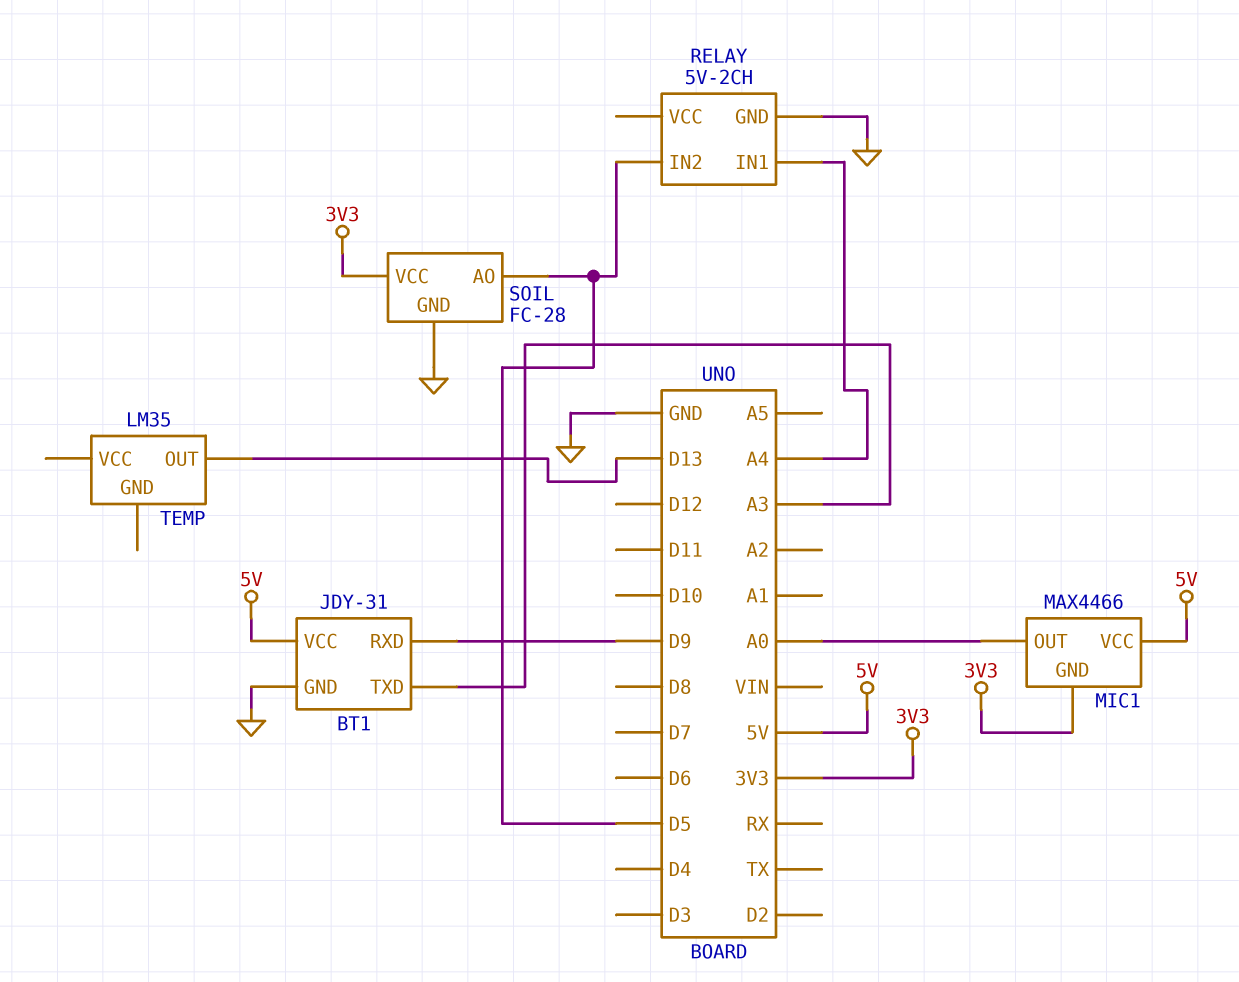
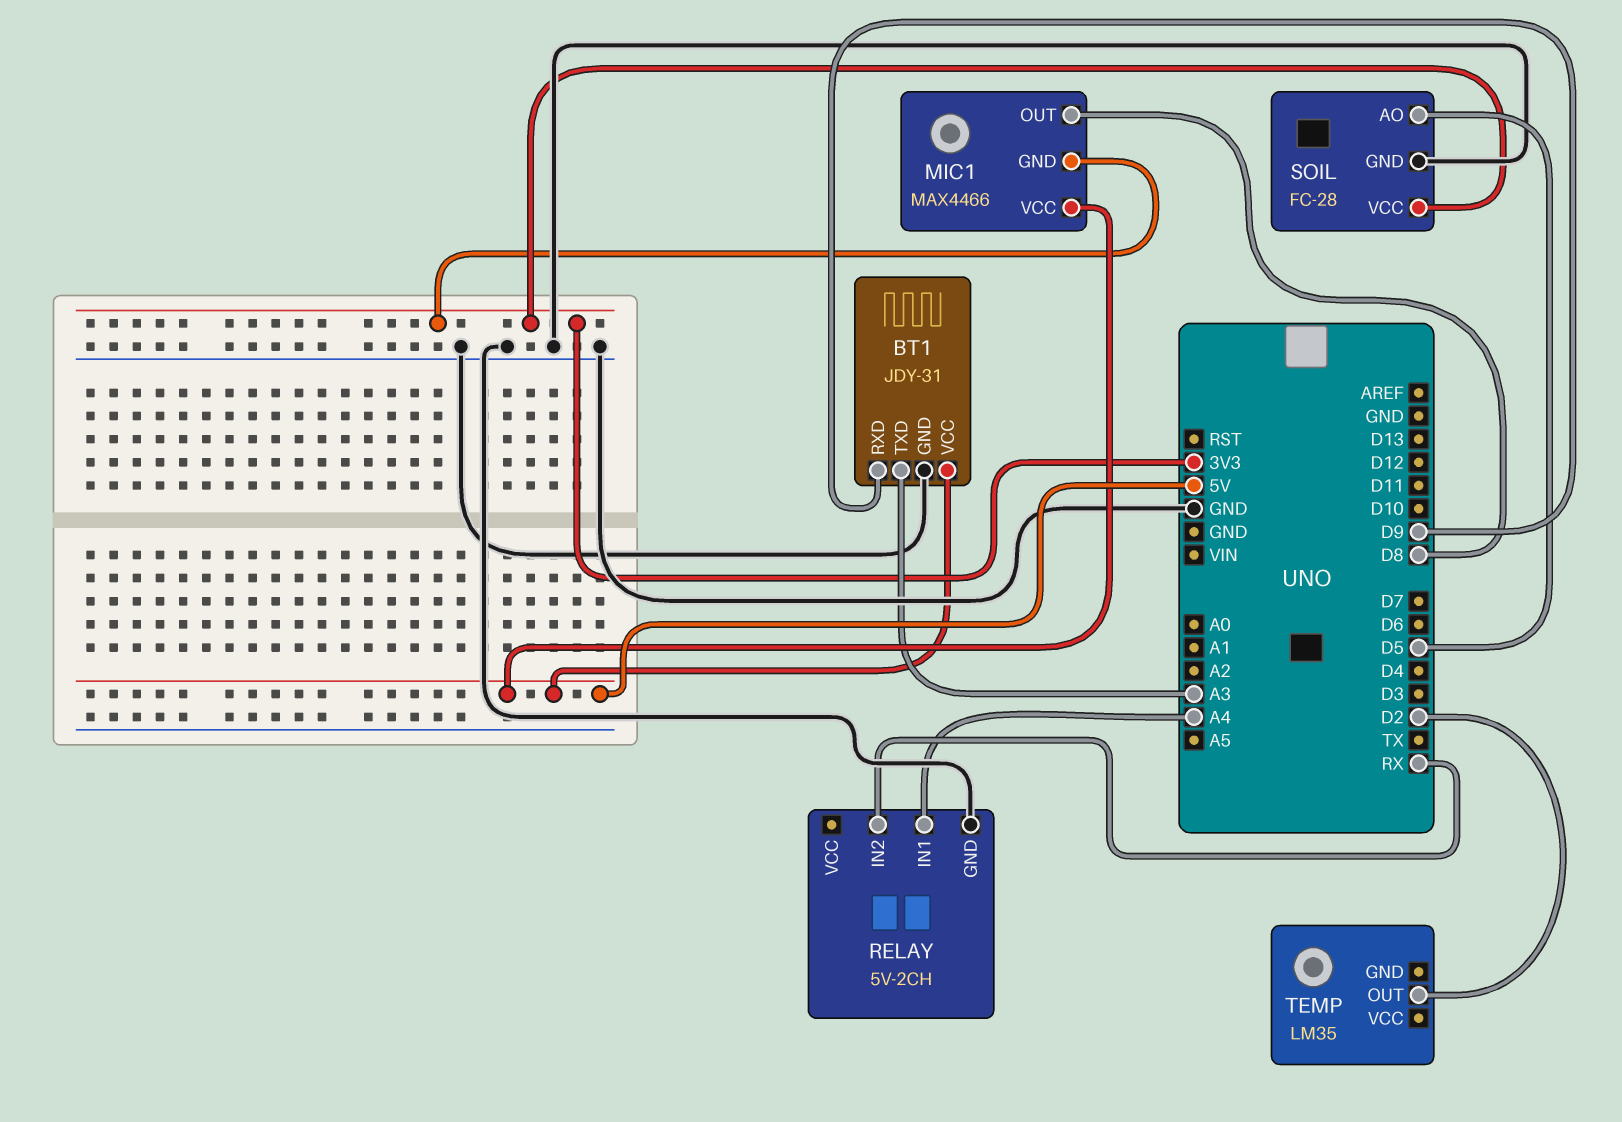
MIC1 pin OUT: A0 -> D8
RELAY pin IN2: D5 -> RX
TEMP pin OUT: D13 -> D2

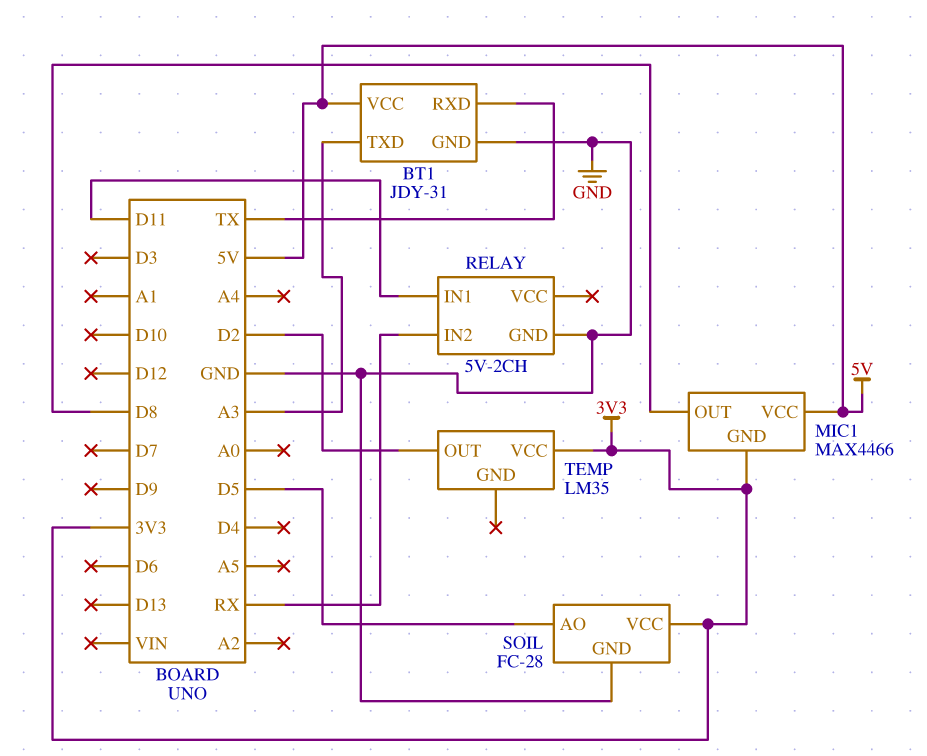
BT1 pin RXD: D9 -> TX
RELAY pin IN1: A4 -> D11
TEMP pin VCC: none -> 3V3

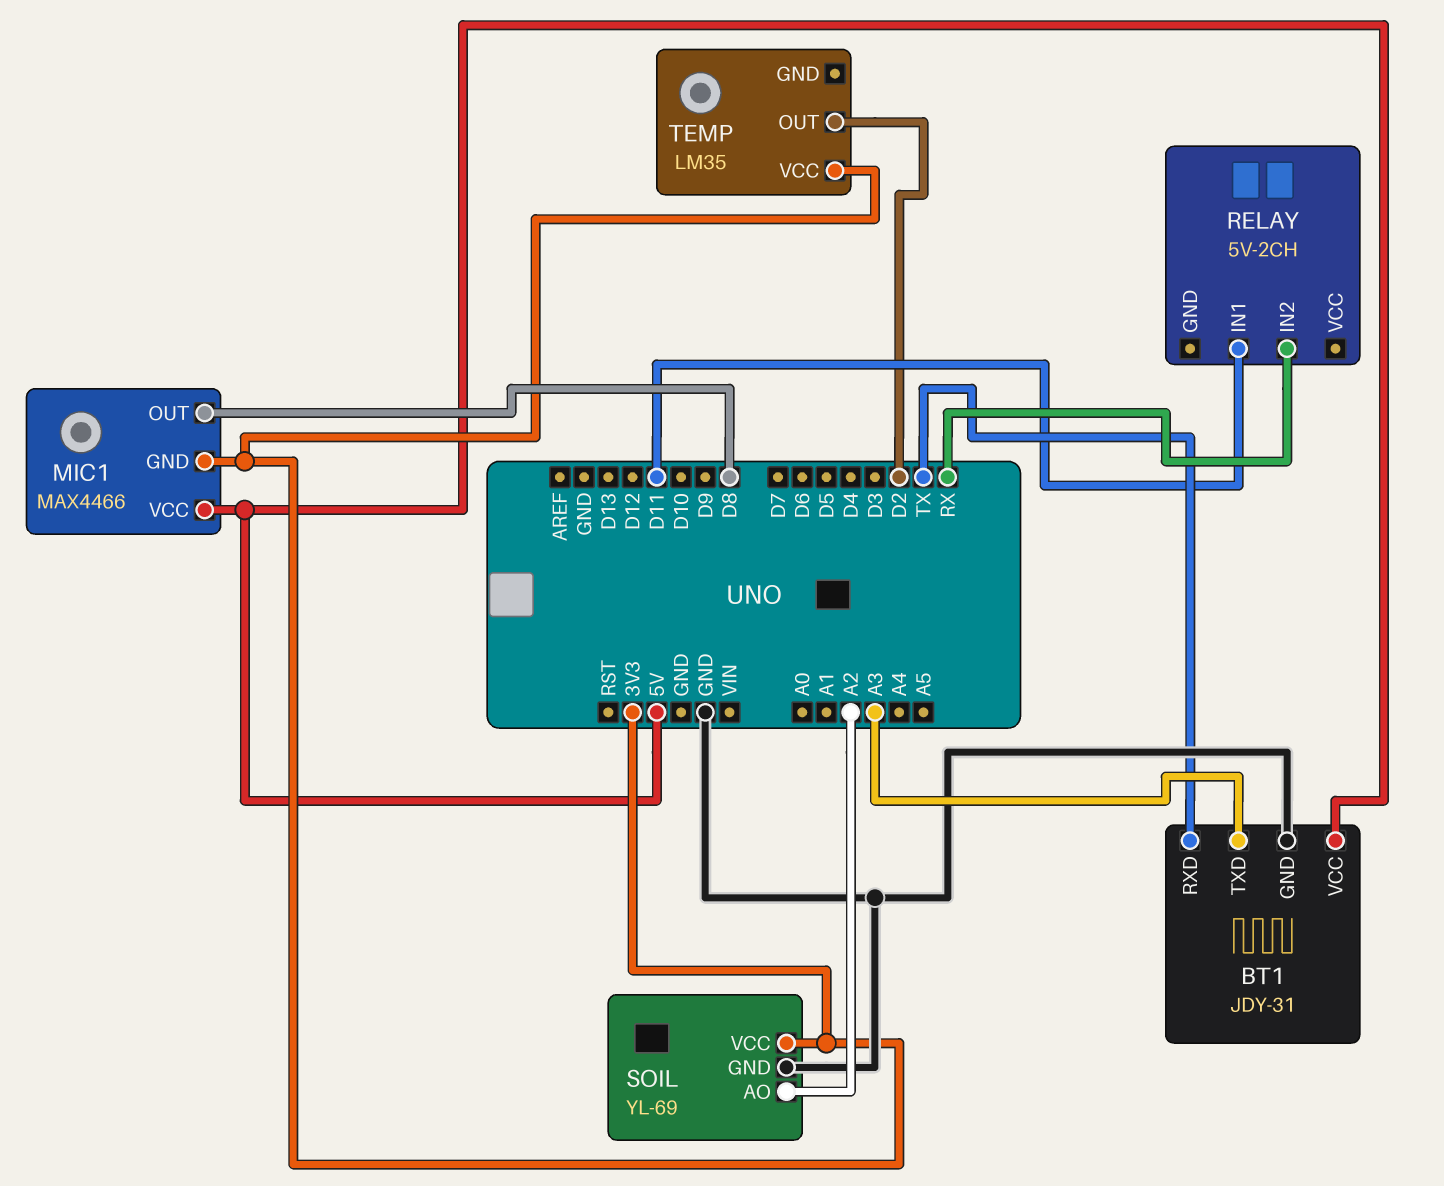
RELAY pin GND: GND -> none
SOIL: FC-28 -> YL-69
SOIL pin AO: D5 -> A2

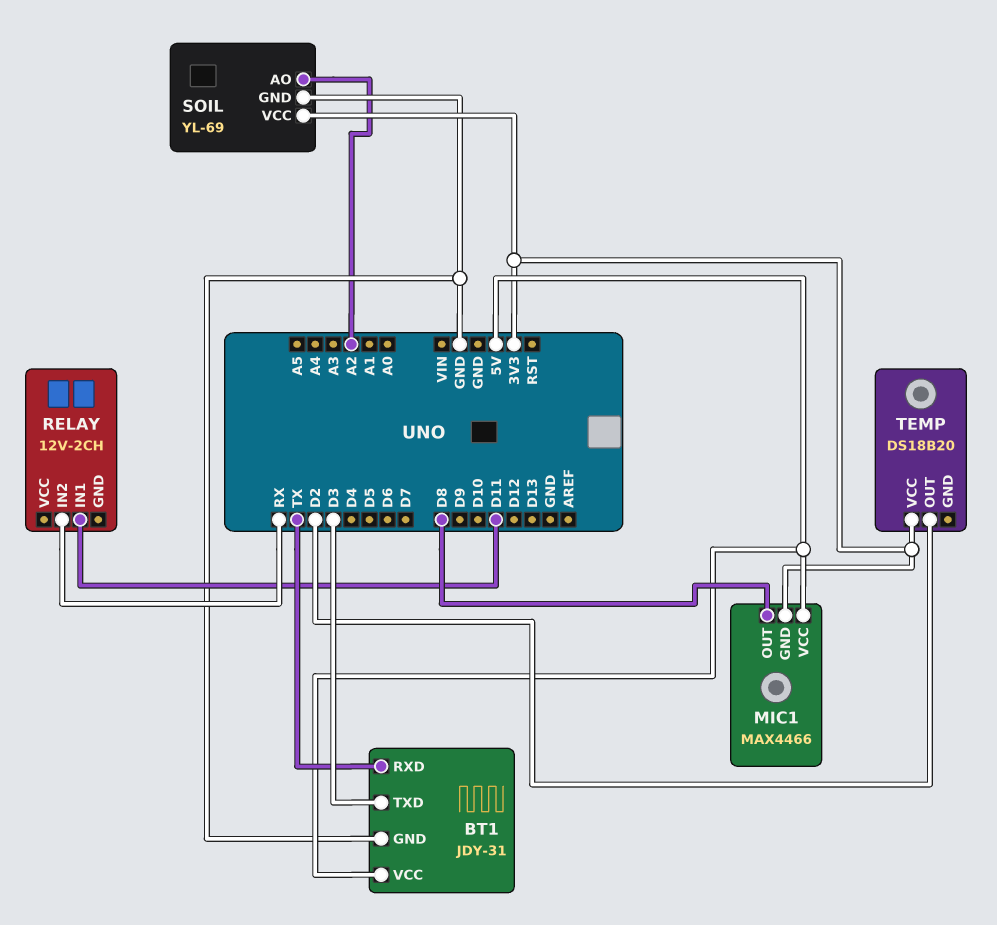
BT1 pin TXD: A3 -> D3
RELAY: 5V-2CH -> 12V-2CH
TEMP: LM35 -> DS18B20

